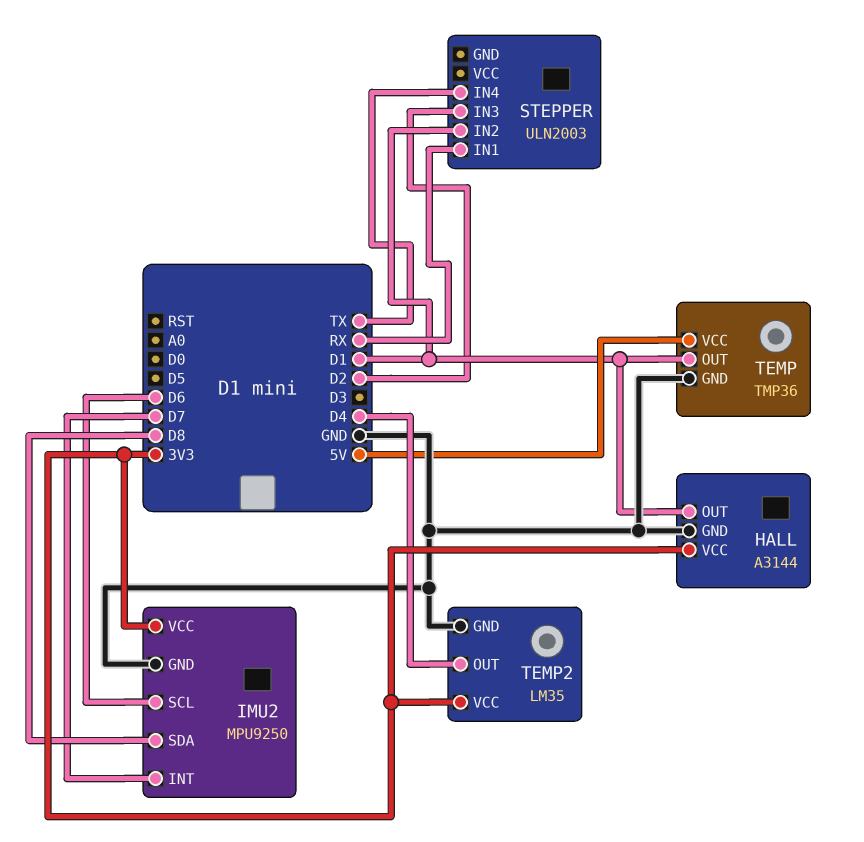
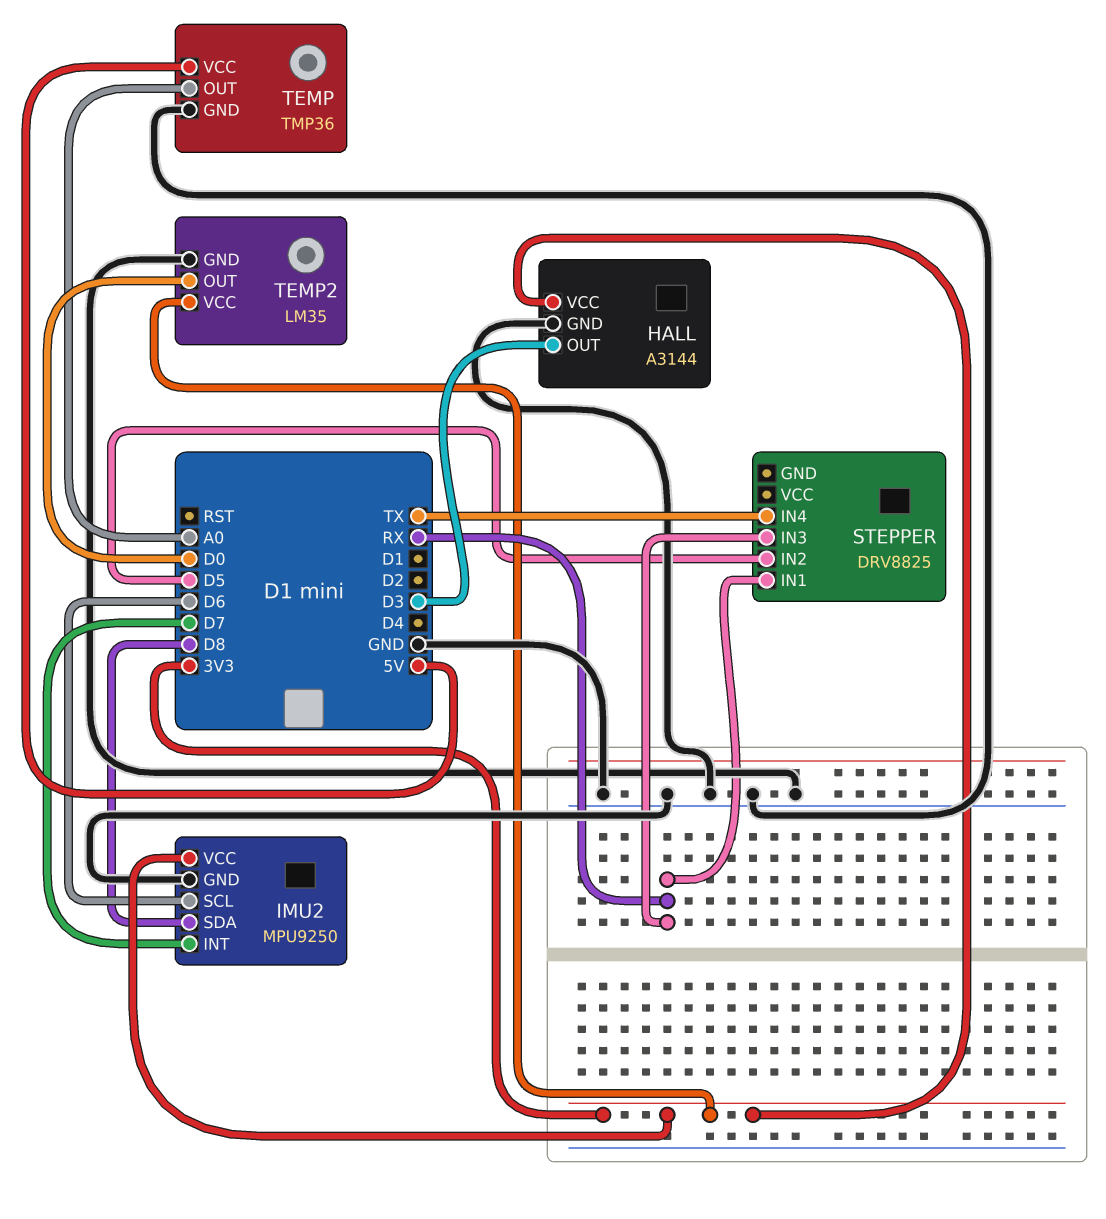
HALL pin OUT: D1 -> D3
STEPPER: ULN2003 -> DRV8825
STEPPER pin IN2: D1 -> D5
STEPPER pin IN3: D2 -> RX
TEMP pin OUT: D1 -> A0
TEMP2 pin OUT: D4 -> D0

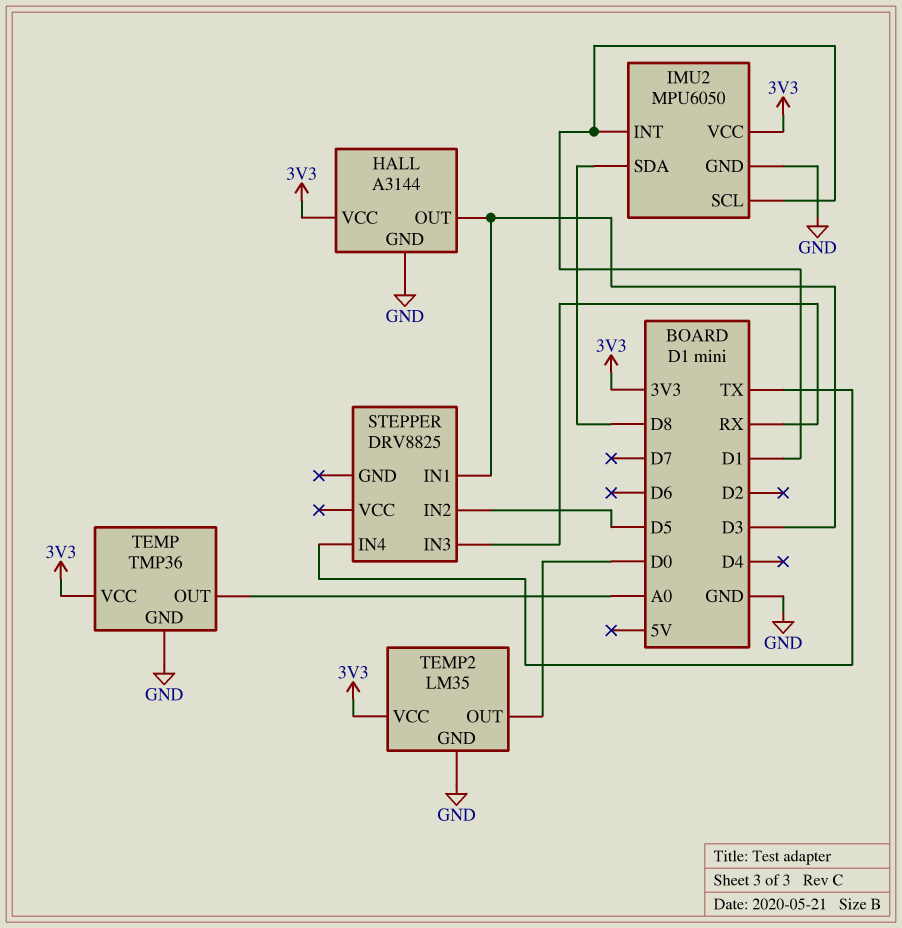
IMU2: MPU9250 -> MPU6050
IMU2 pin INT: D7 -> D1
IMU2 pin SCL: D6 -> D1
STEPPER pin IN1: RX -> D3
TEMP pin VCC: 5V -> 3V3

